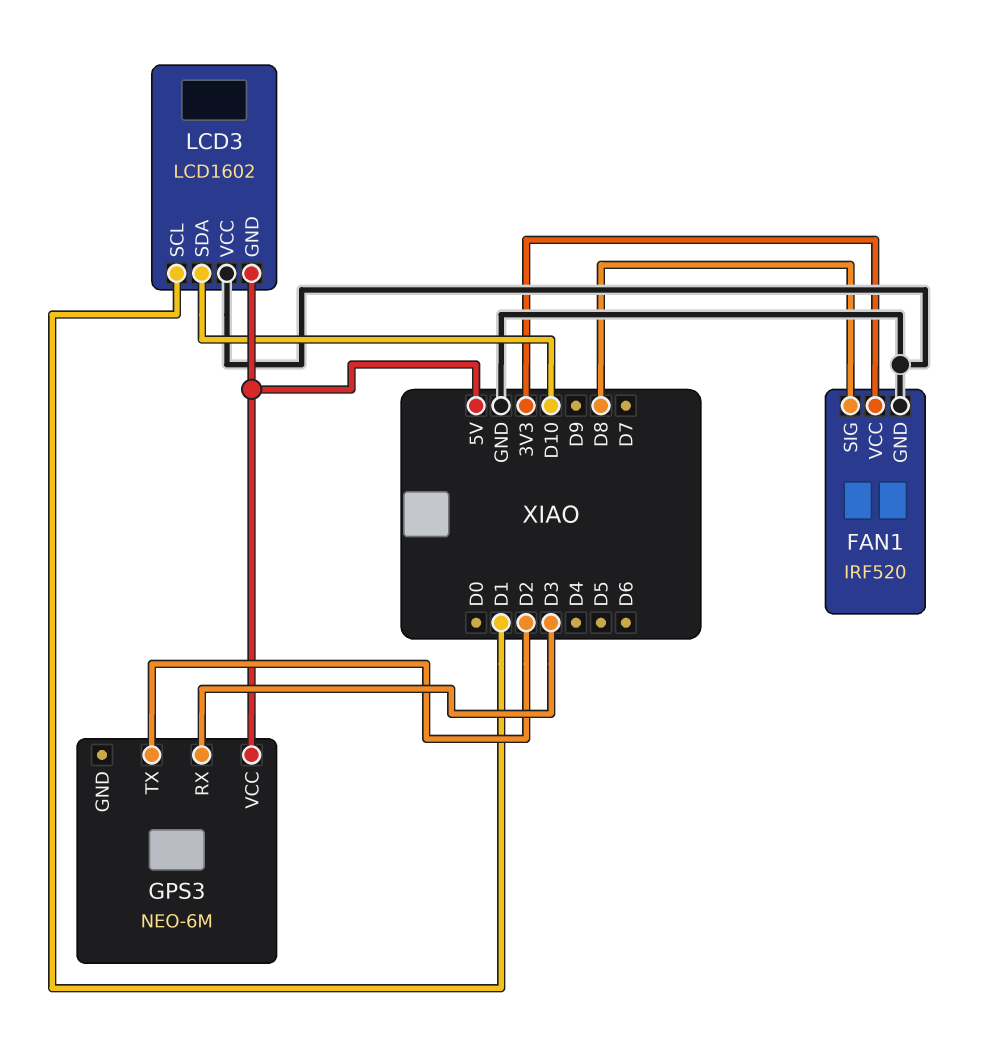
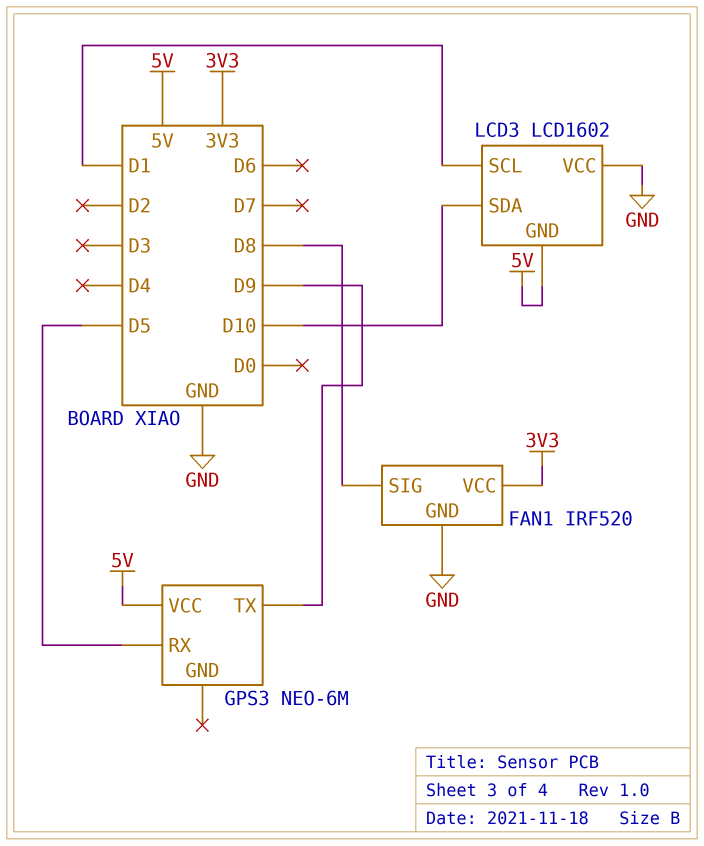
GPS3 pin RX: D3 -> D5
GPS3 pin TX: D2 -> D9

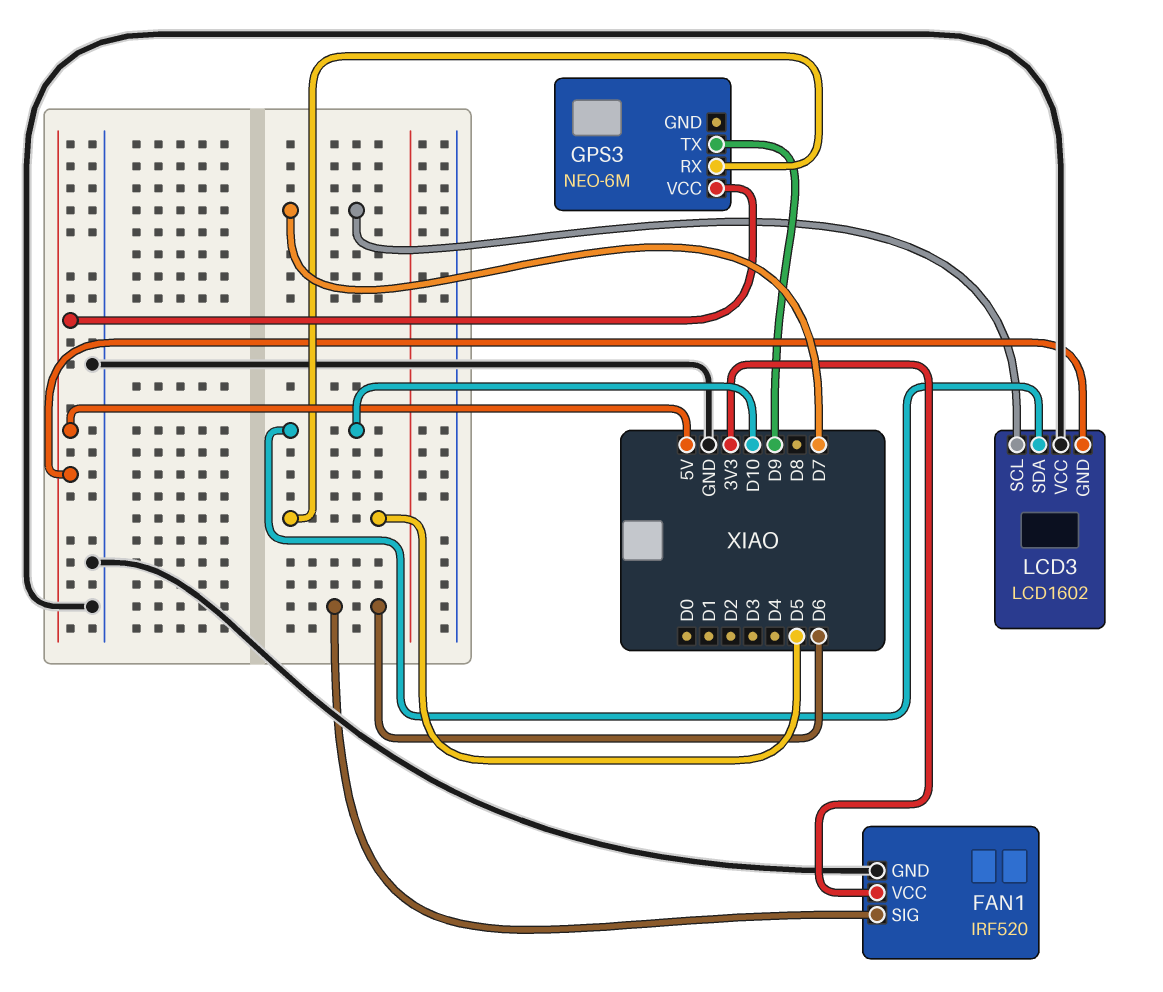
FAN1 pin SIG: D8 -> D6
LCD3 pin SCL: D1 -> D7

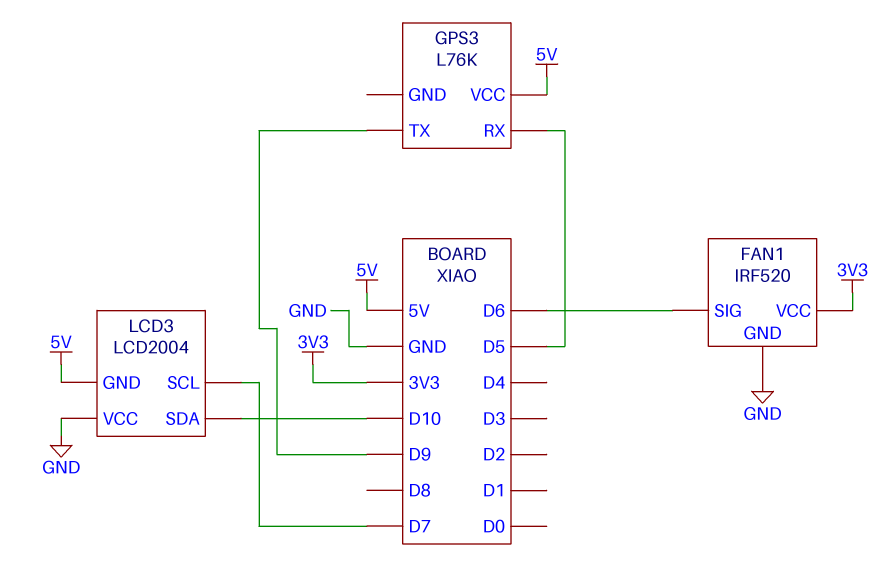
GPS3: NEO-6M -> L76K
LCD3: LCD1602 -> LCD2004

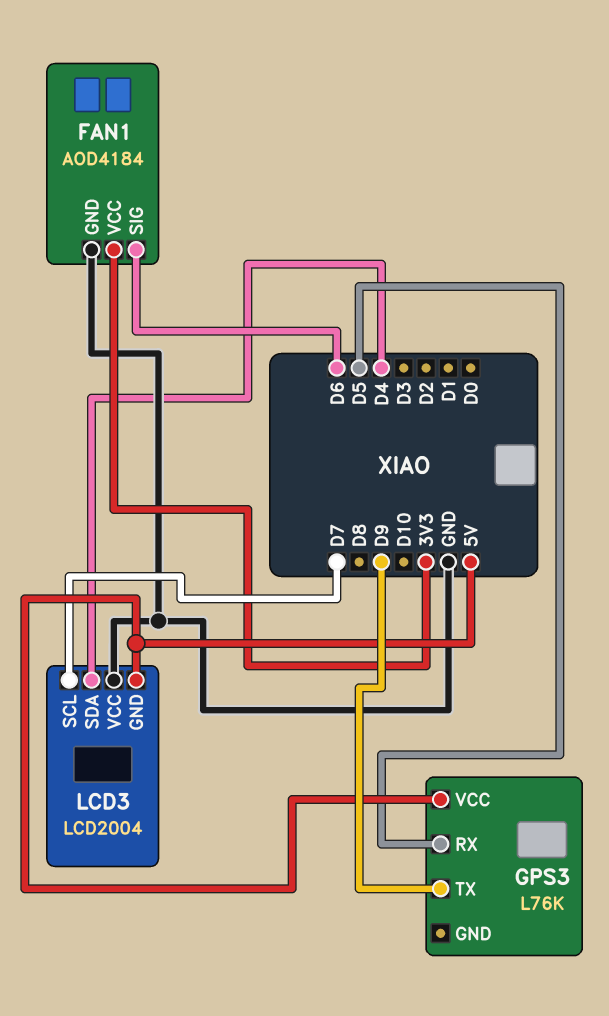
FAN1: IRF520 -> AOD4184
LCD3 pin SDA: D10 -> D4

